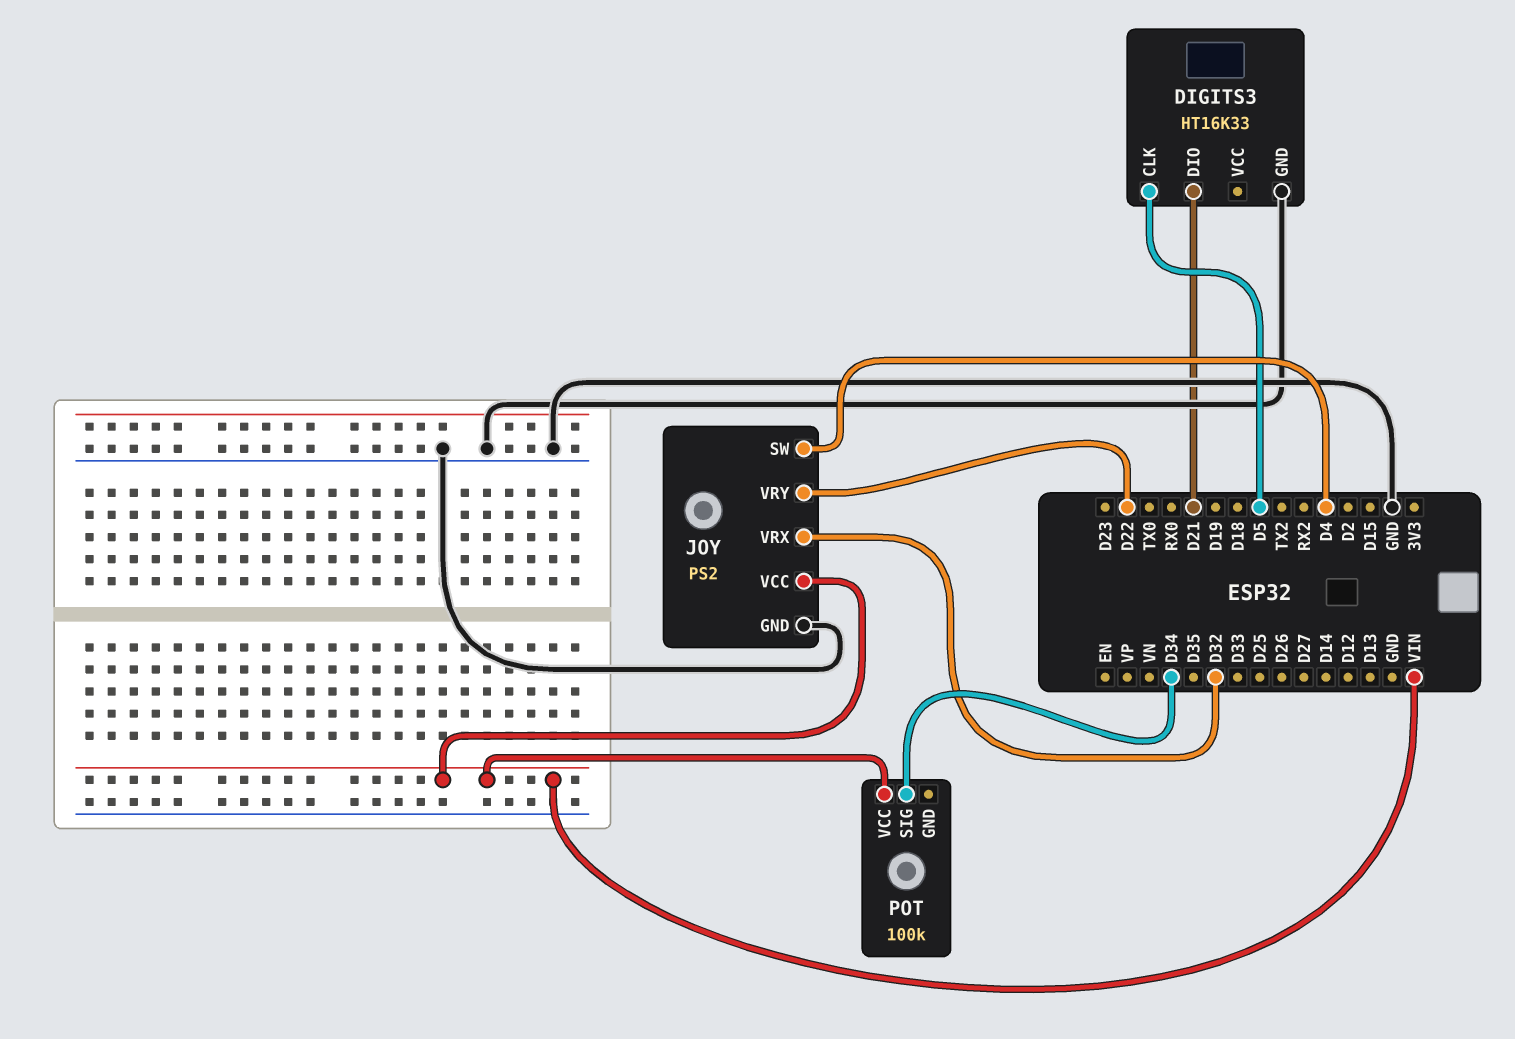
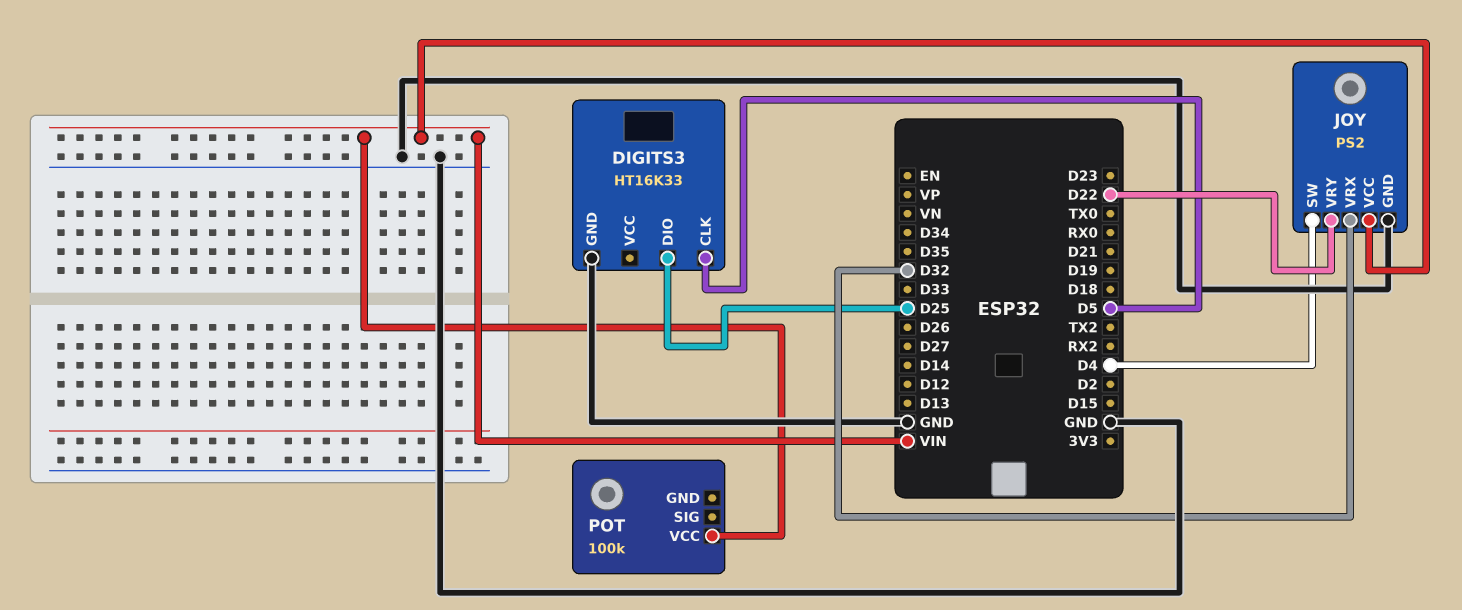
DIGITS3 pin DIO: D21 -> D25
POT pin SIG: D34 -> none

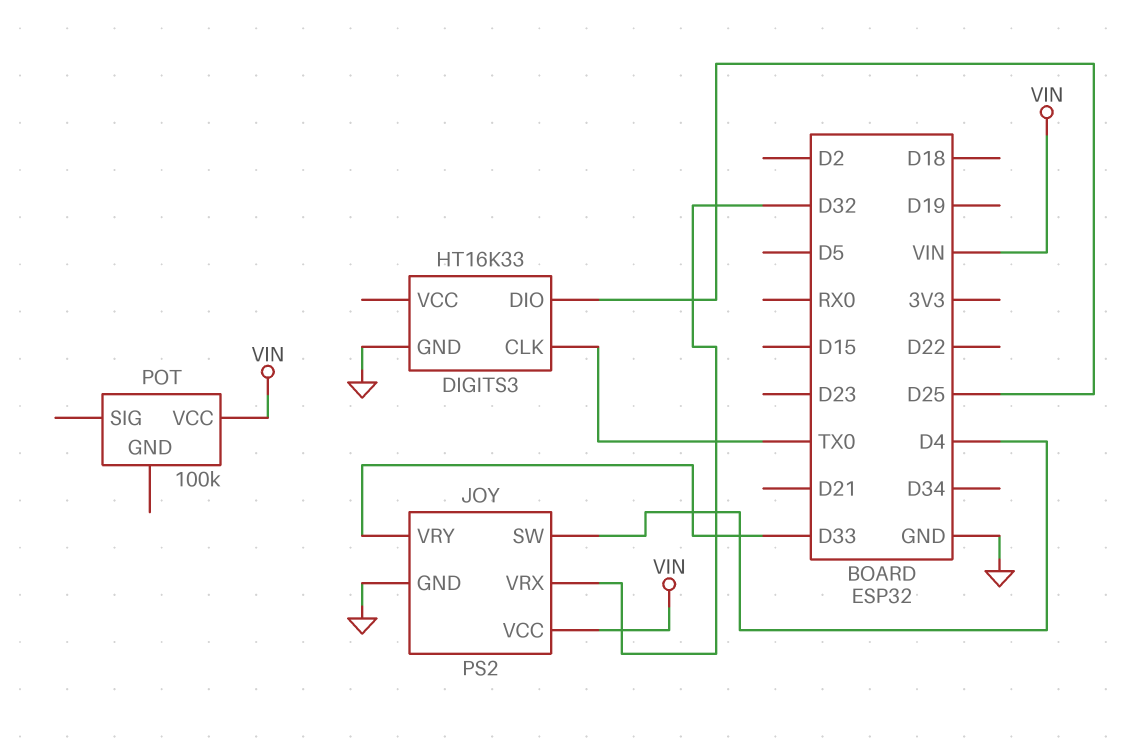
DIGITS3 pin CLK: D5 -> TX0
JOY pin VRY: D22 -> D33

